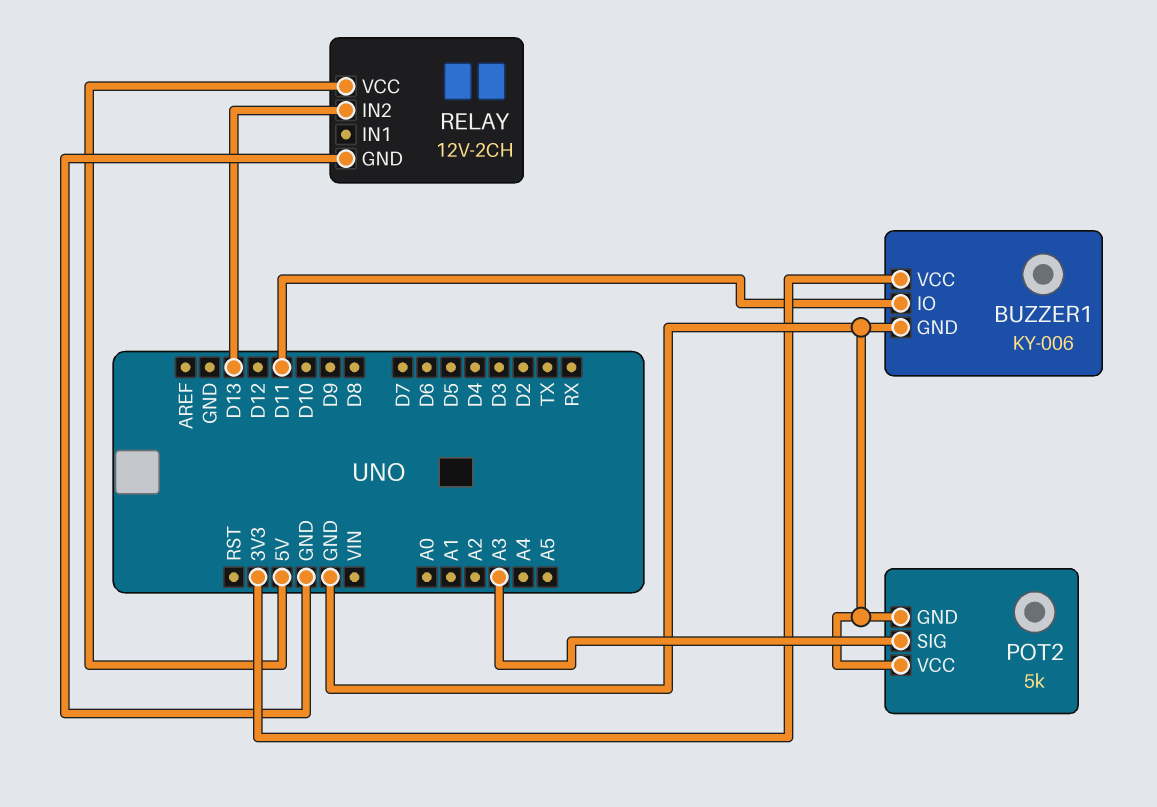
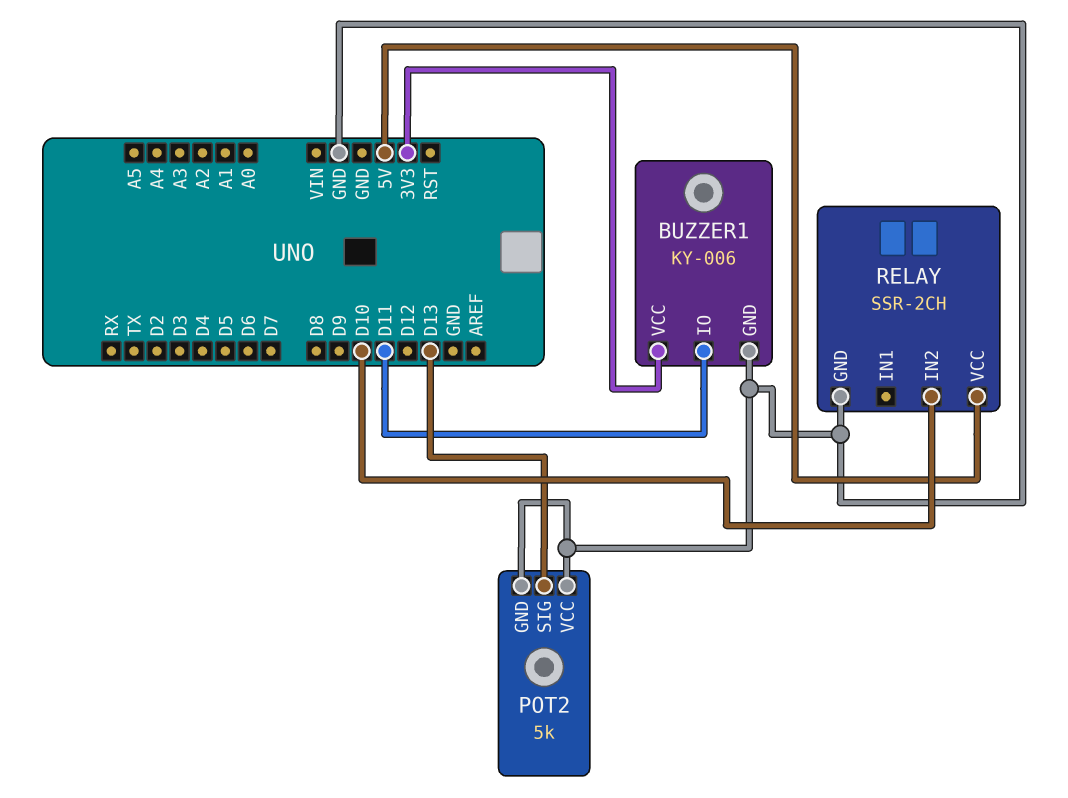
POT2 pin SIG: A3 -> D13
RELAY: 12V-2CH -> SSR-2CH
RELAY pin IN2: D13 -> D10

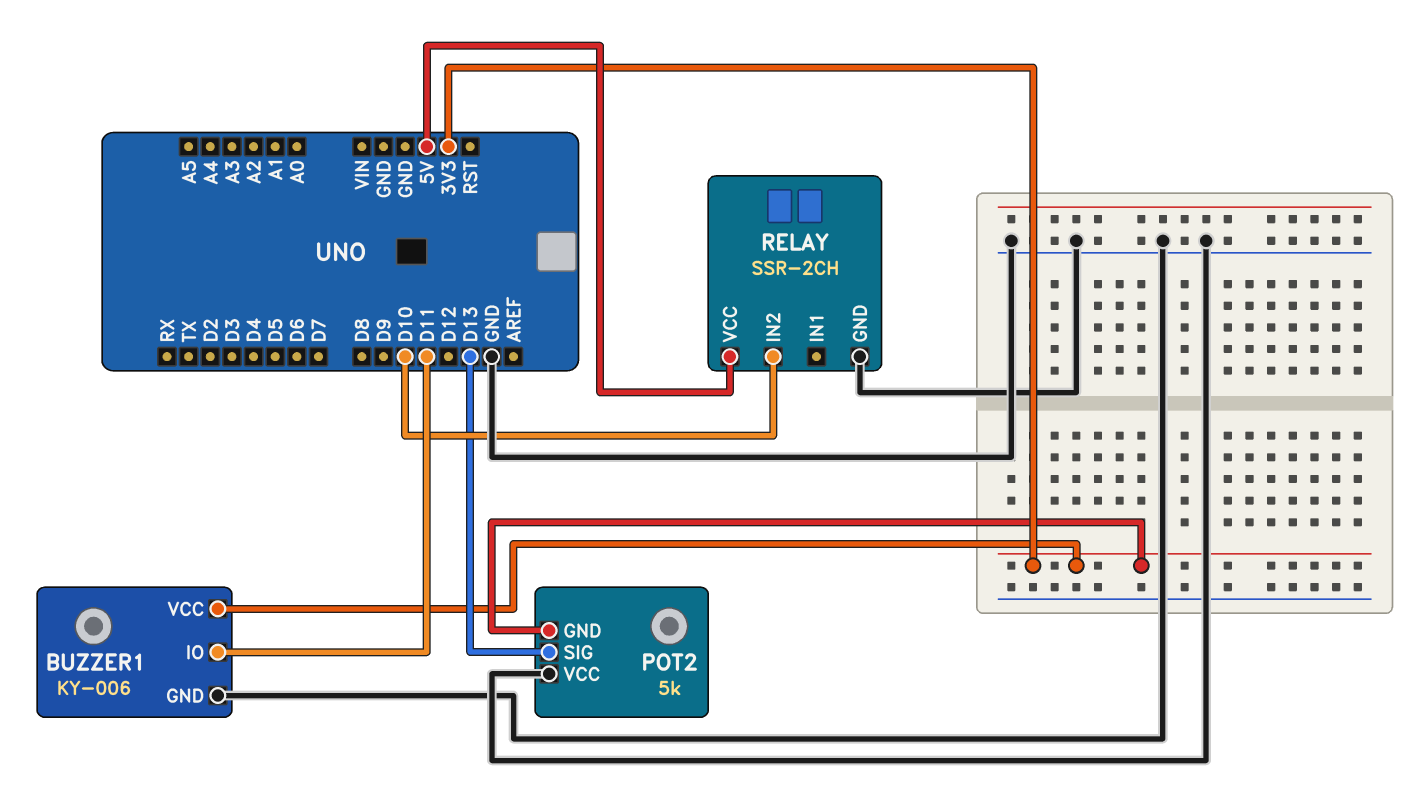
POT2 pin GND: GND -> 3V3

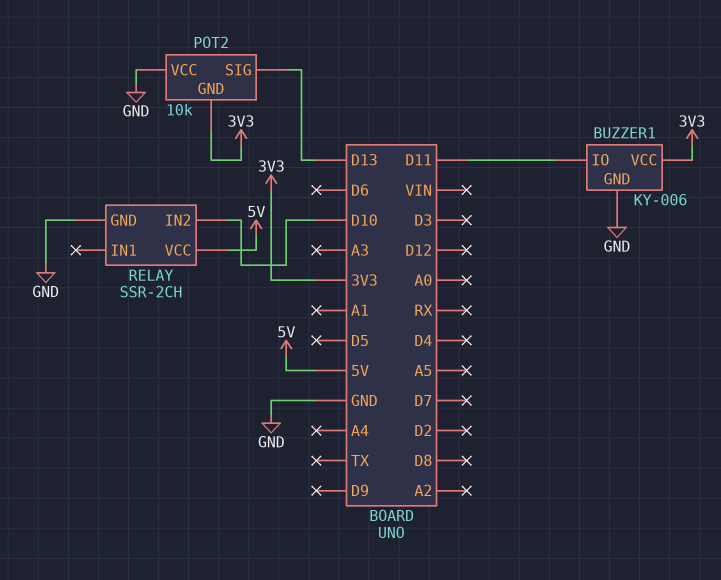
POT2: 5k -> 10k

